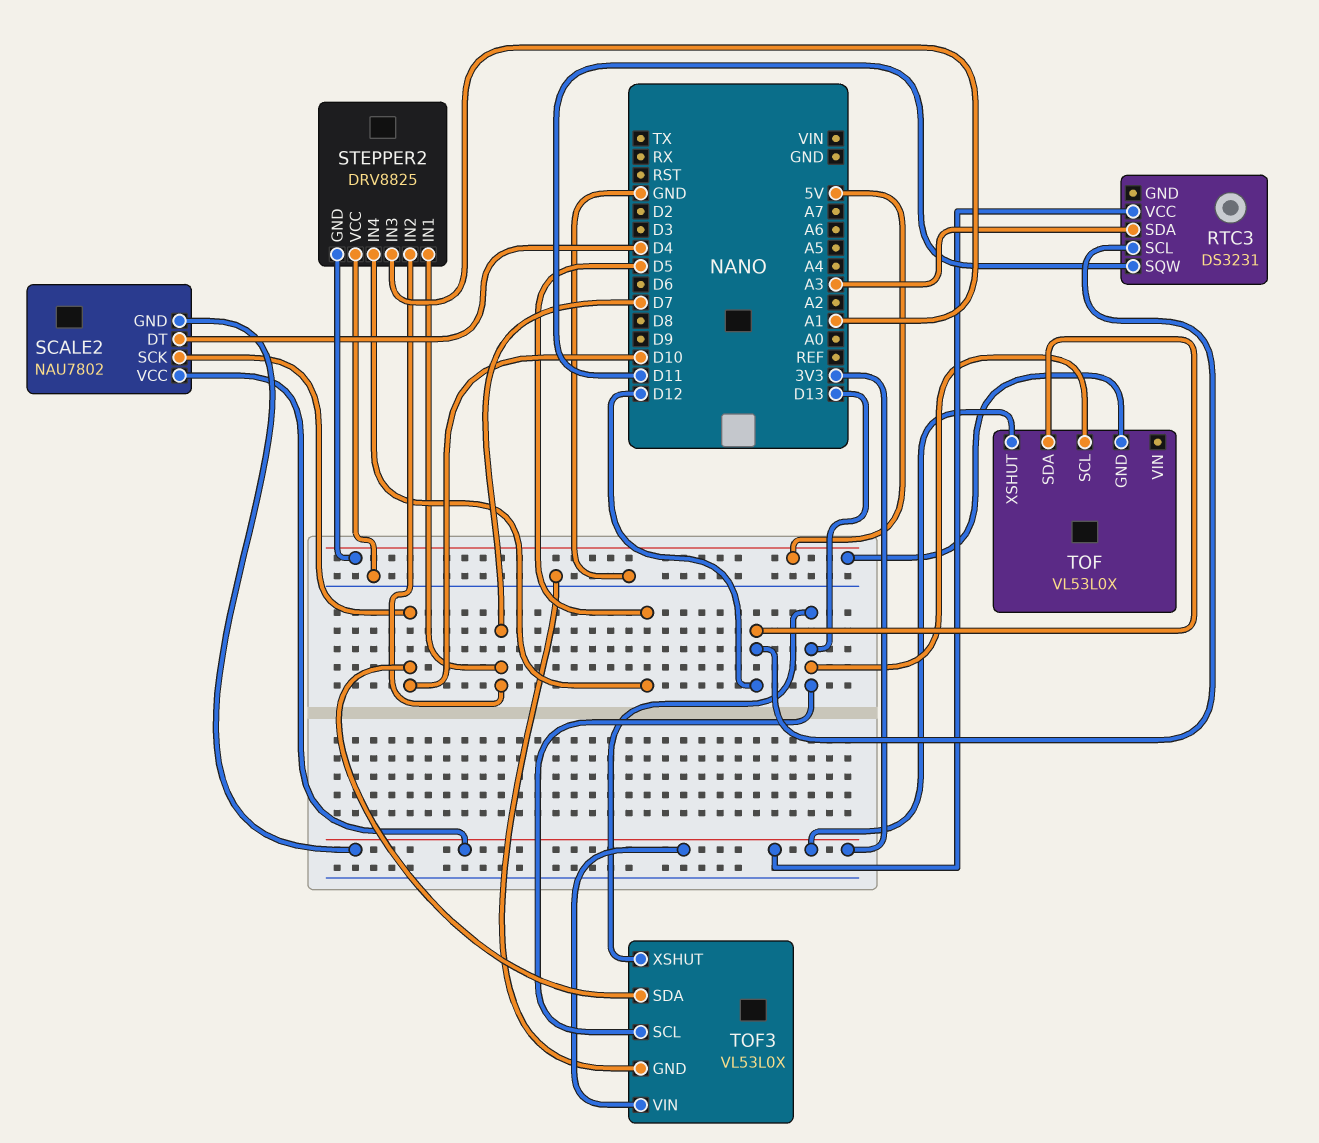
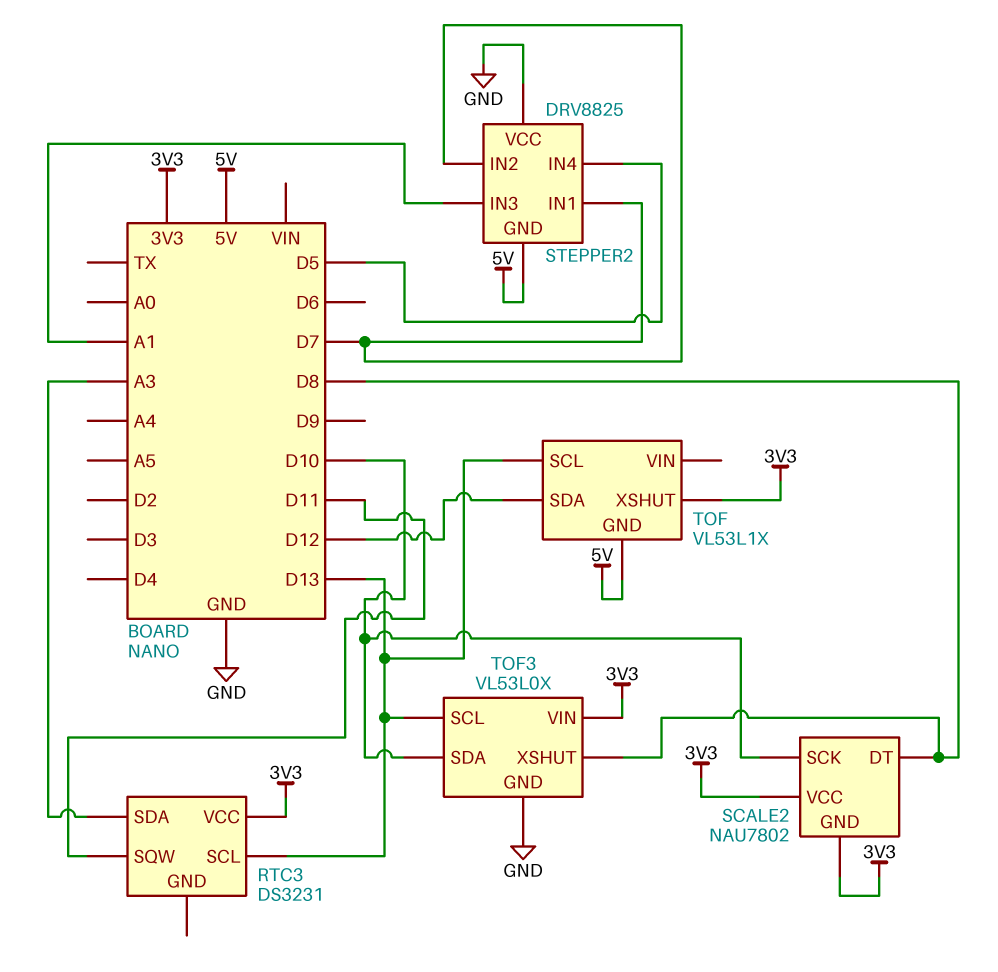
RTC3 pin SCL: D12 -> D13
SCALE2 pin DT: D4 -> D8
TOF: VL53L0X -> VL53L1X
TOF3 pin XSHUT: D13 -> D8

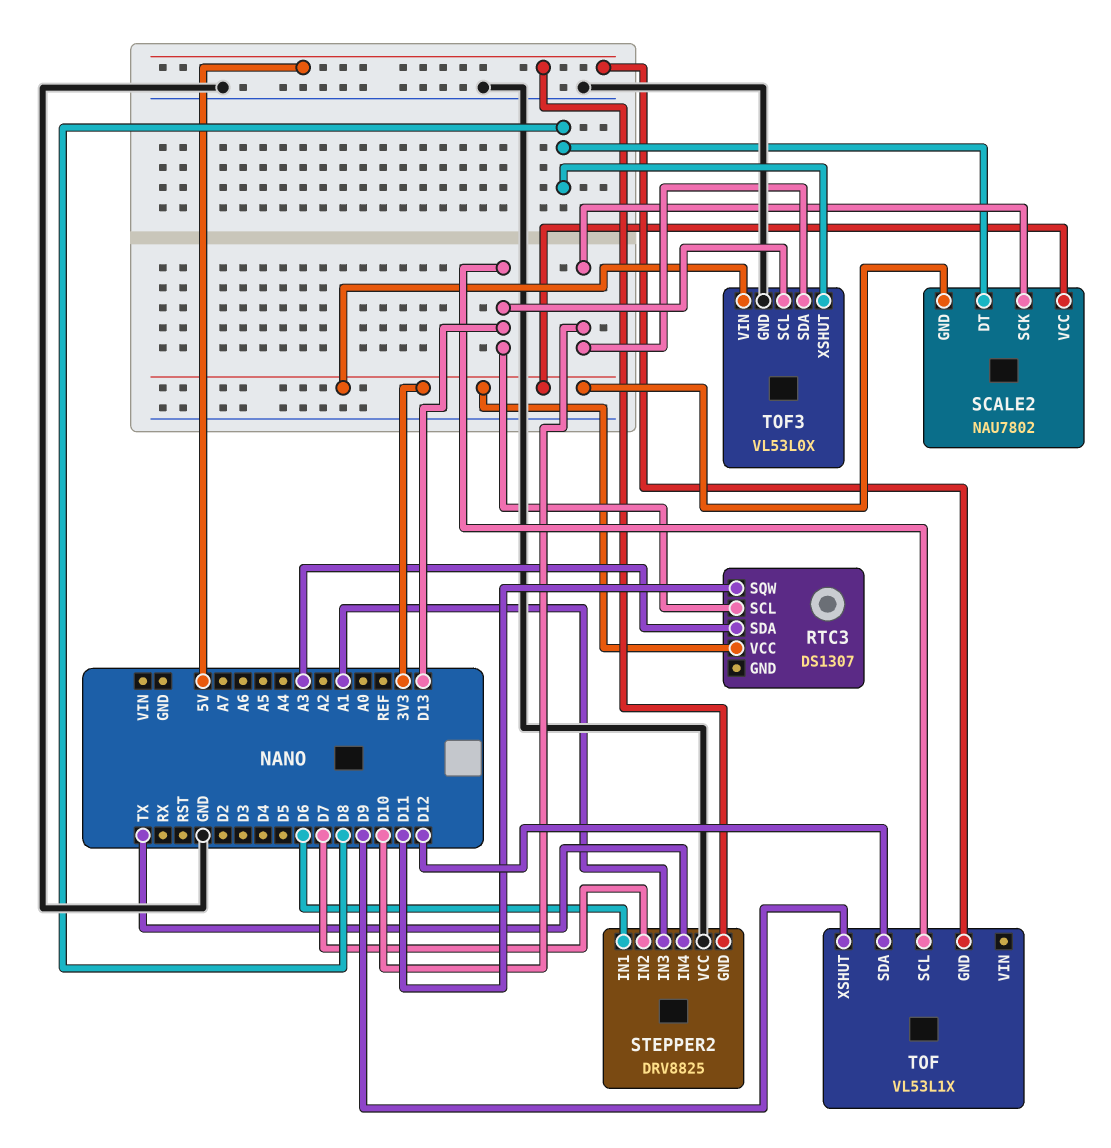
RTC3: DS3231 -> DS1307
STEPPER2 pin IN1: D7 -> D6
STEPPER2 pin IN4: D5 -> TX
TOF pin XSHUT: 3V3 -> D9

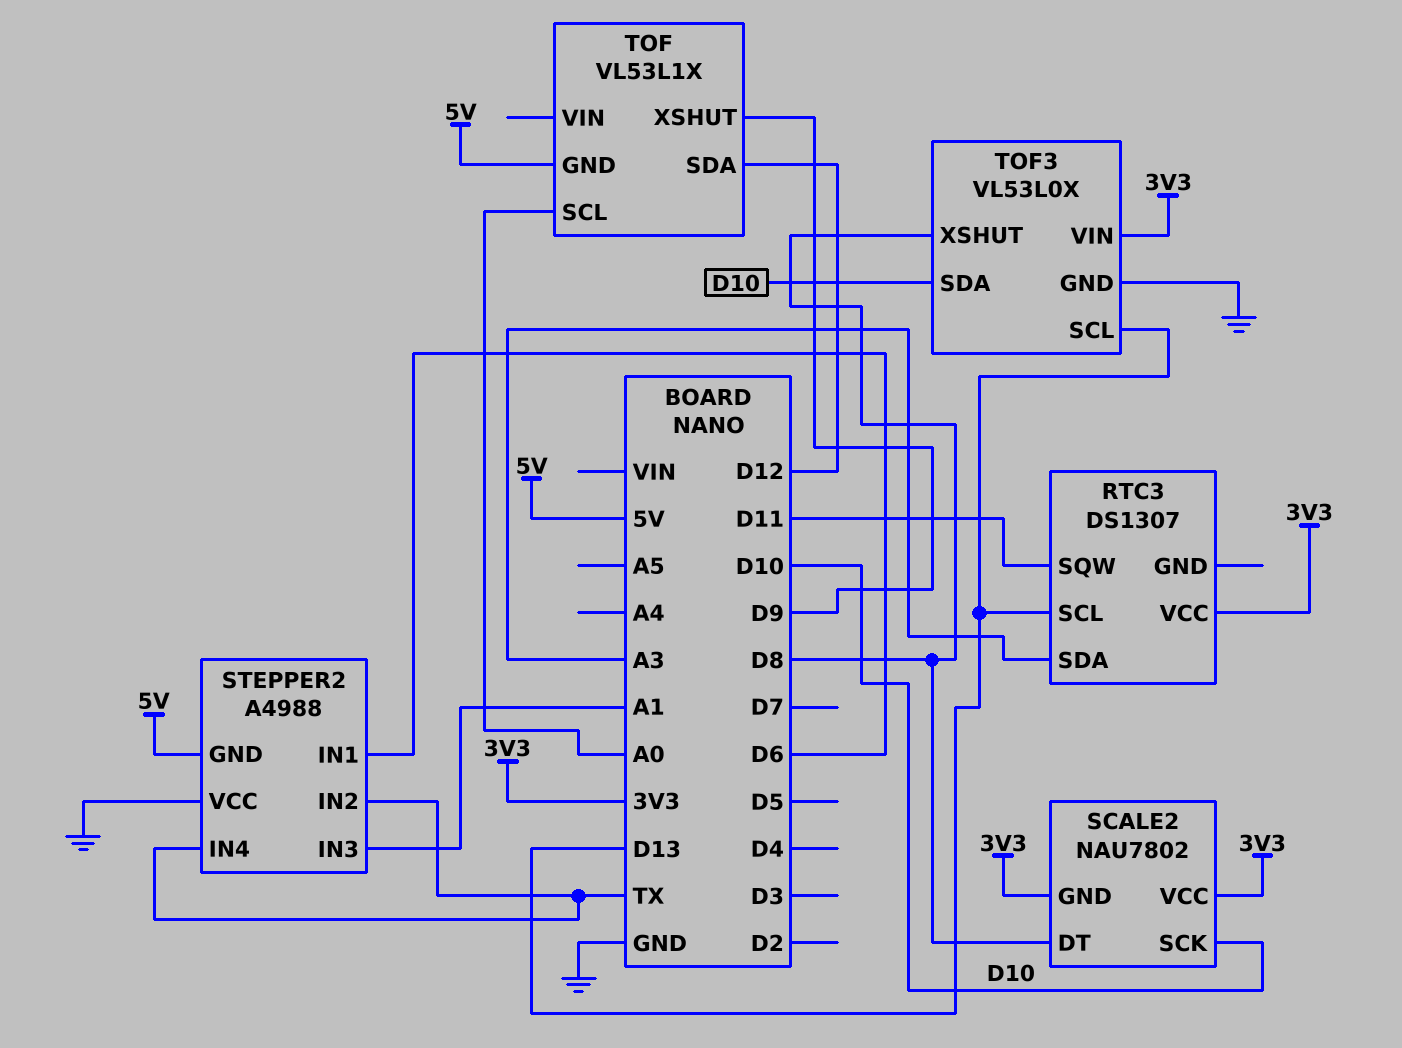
STEPPER2: DRV8825 -> A4988
STEPPER2 pin IN2: D7 -> TX
TOF pin SCL: D13 -> A0

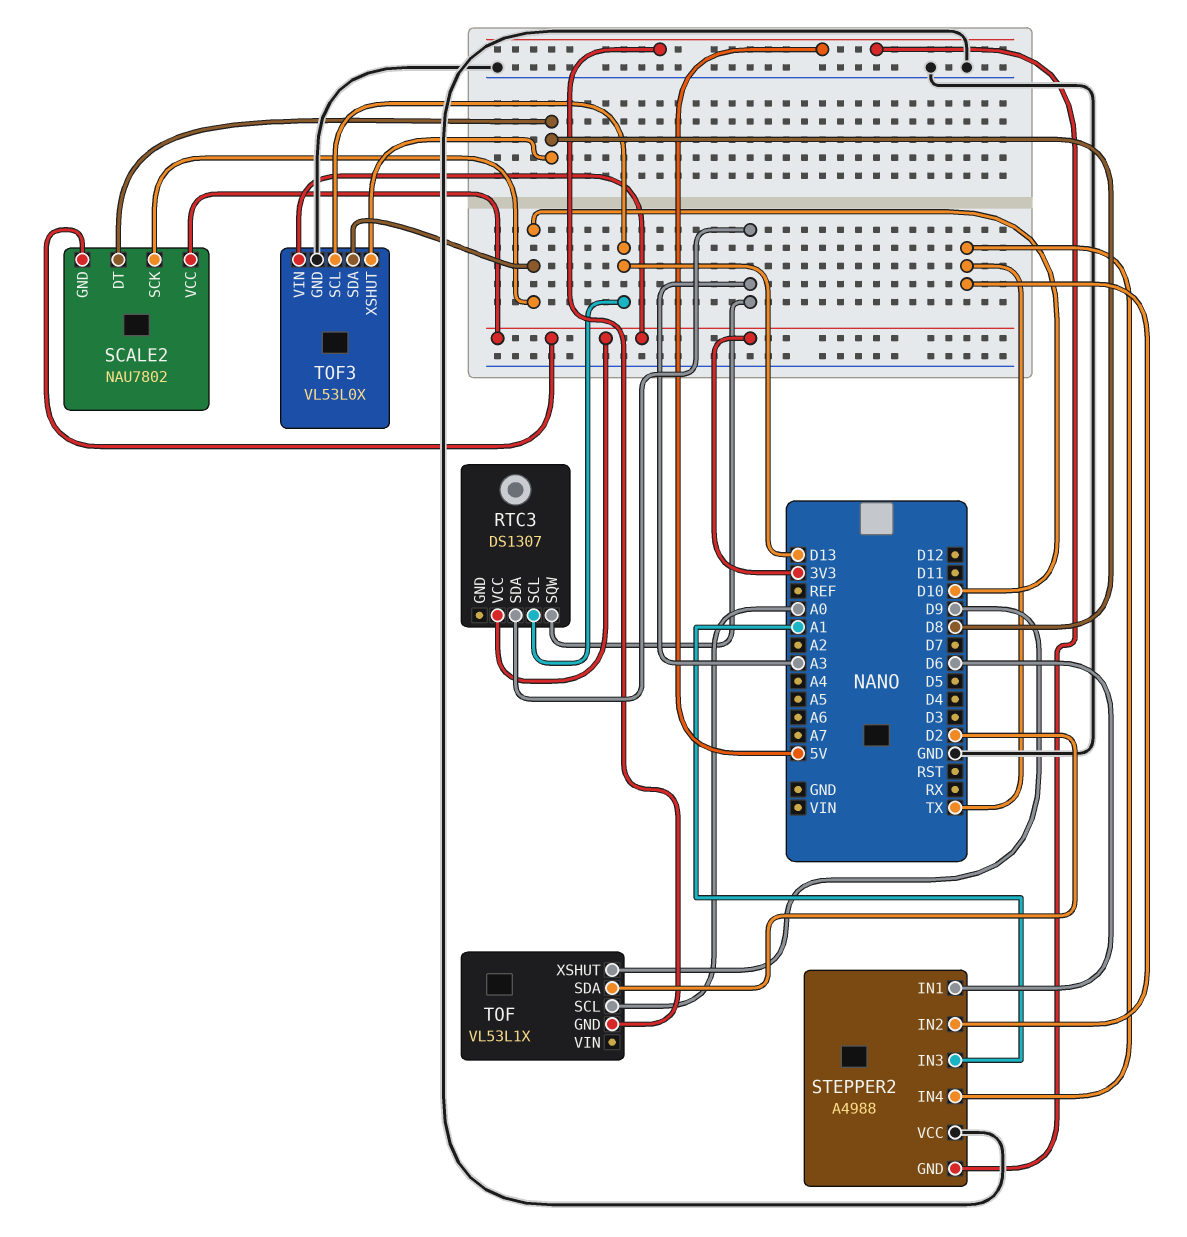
RTC3 pin SQW: D11 -> A3
TOF pin SDA: D12 -> D2

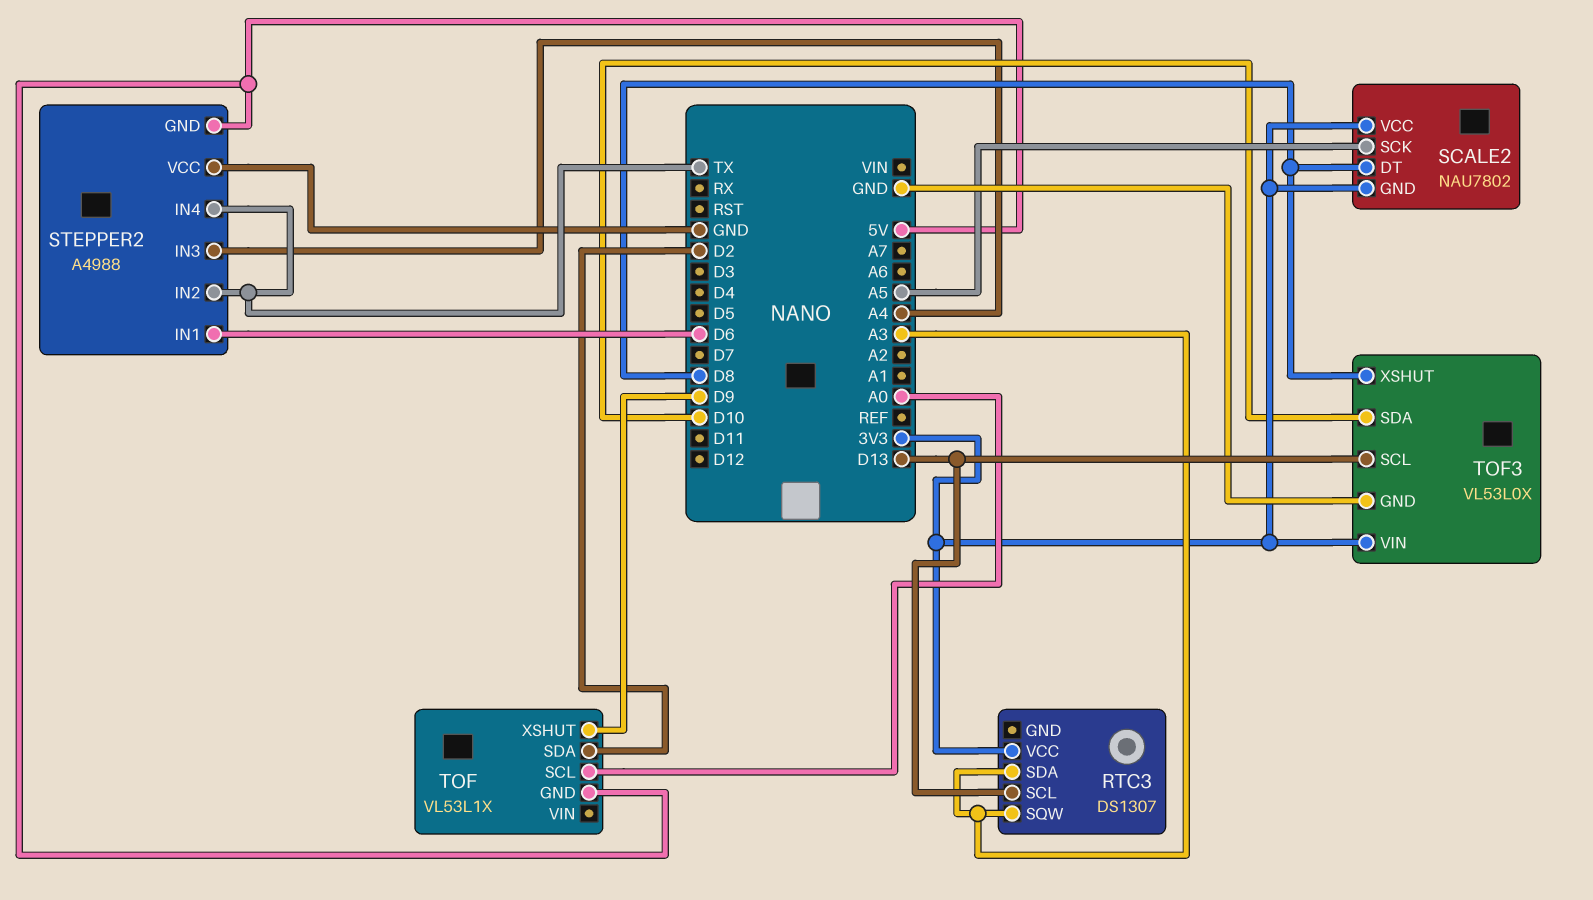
SCALE2 pin SCK: D10 -> A5
STEPPER2 pin IN3: A1 -> A4

